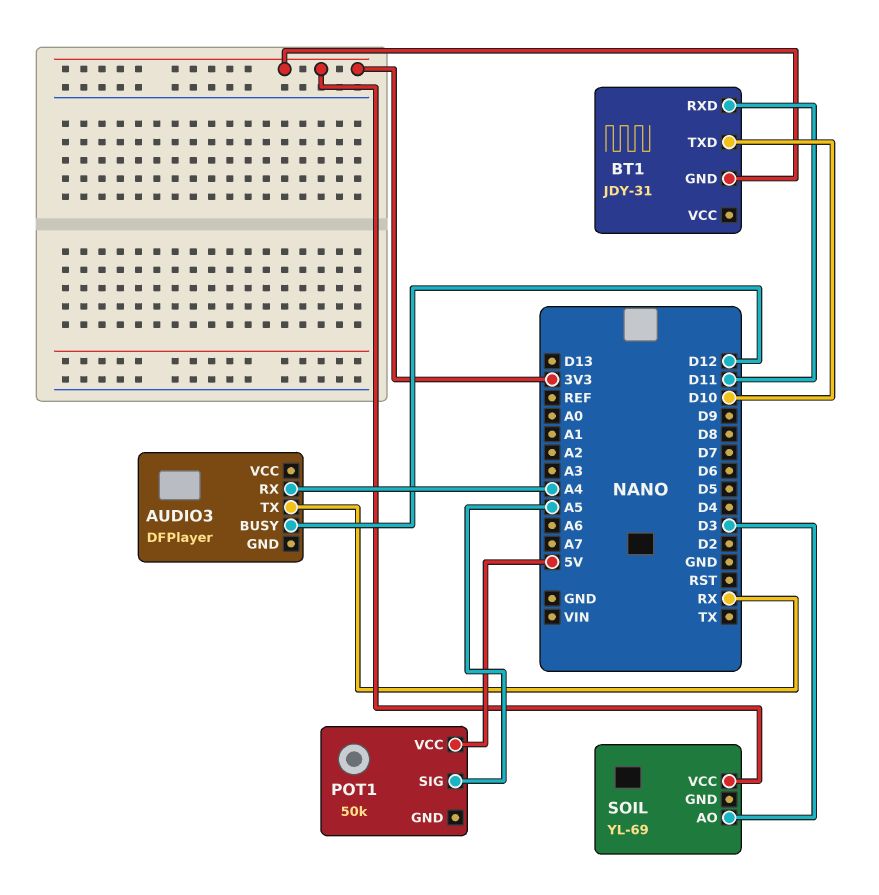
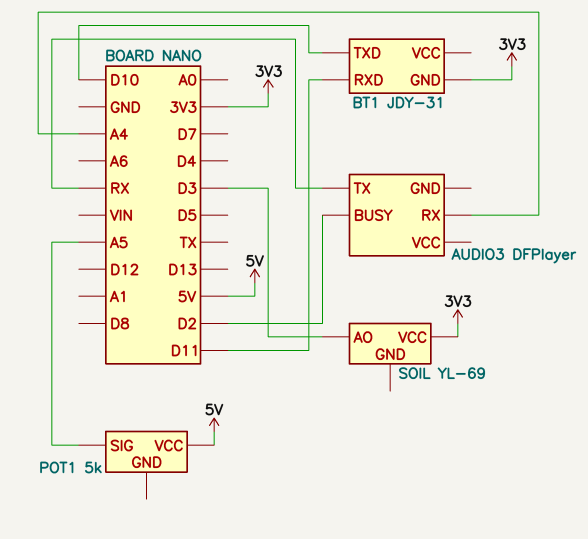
AUDIO3 pin BUSY: D12 -> D2
POT1: 50k -> 5k

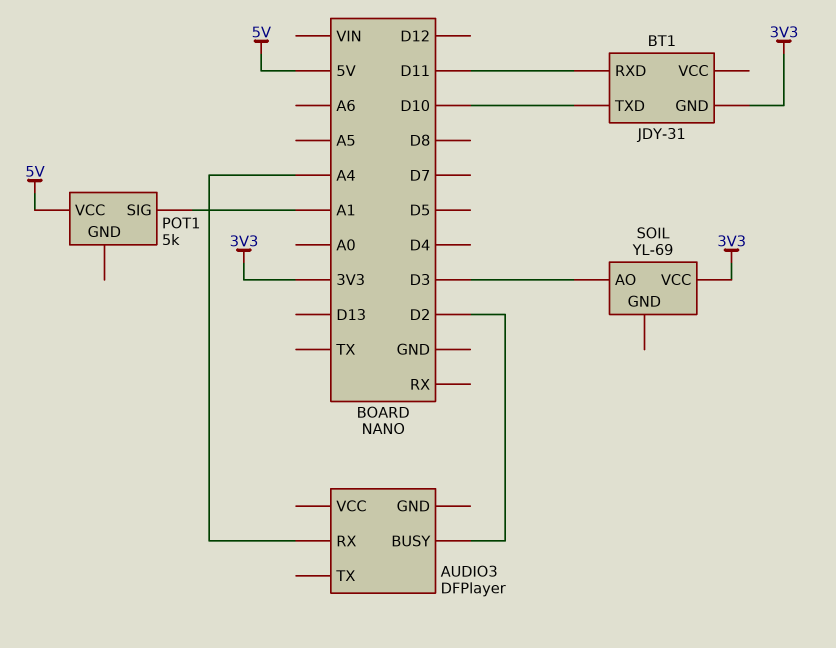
AUDIO3 pin TX: RX -> none
POT1 pin SIG: A5 -> A1

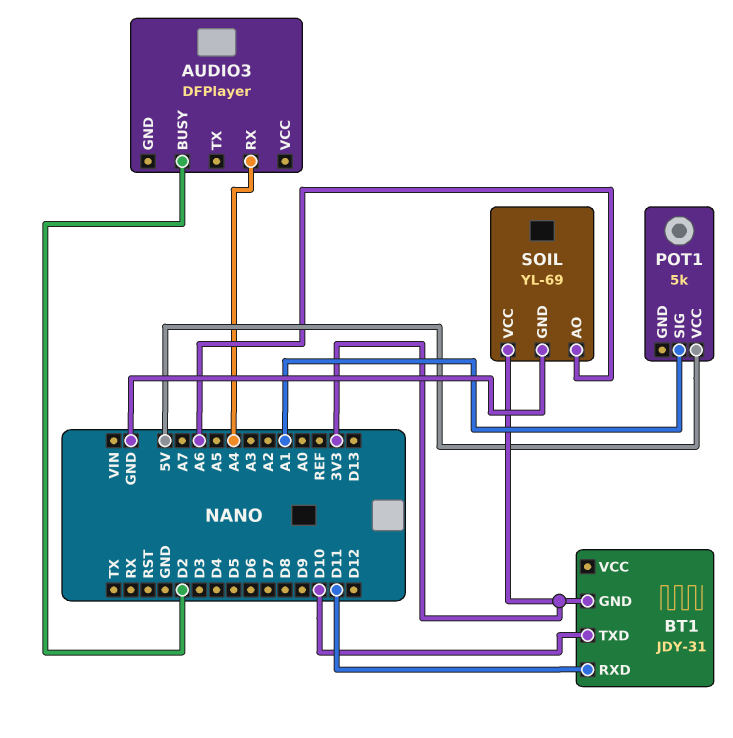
SOIL pin AO: D3 -> A6
SOIL pin GND: none -> GND

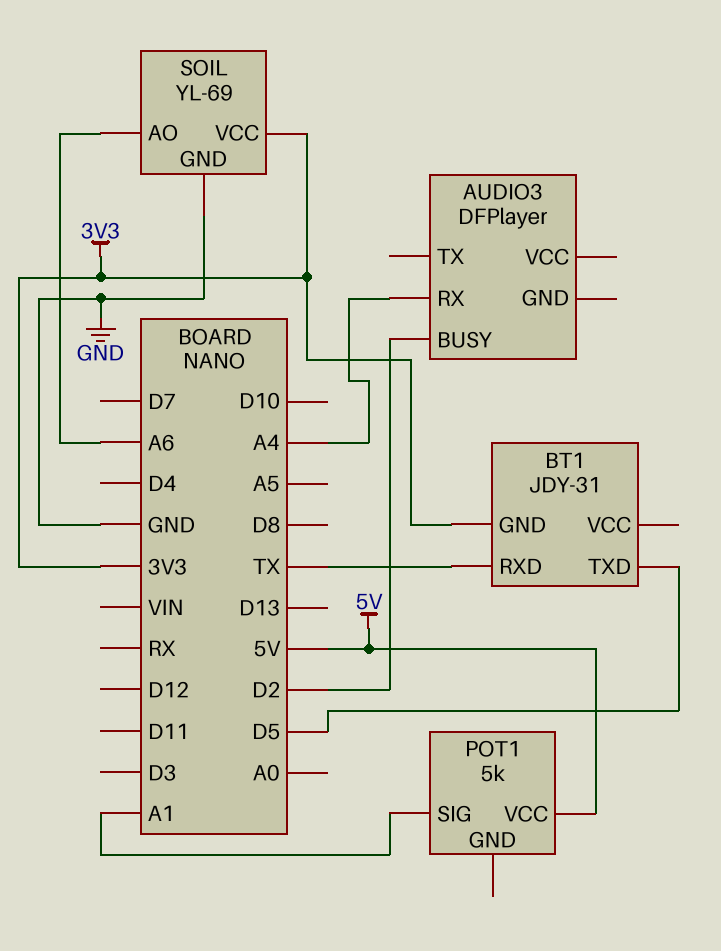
BT1 pin RXD: D11 -> TX
BT1 pin TXD: D10 -> D5

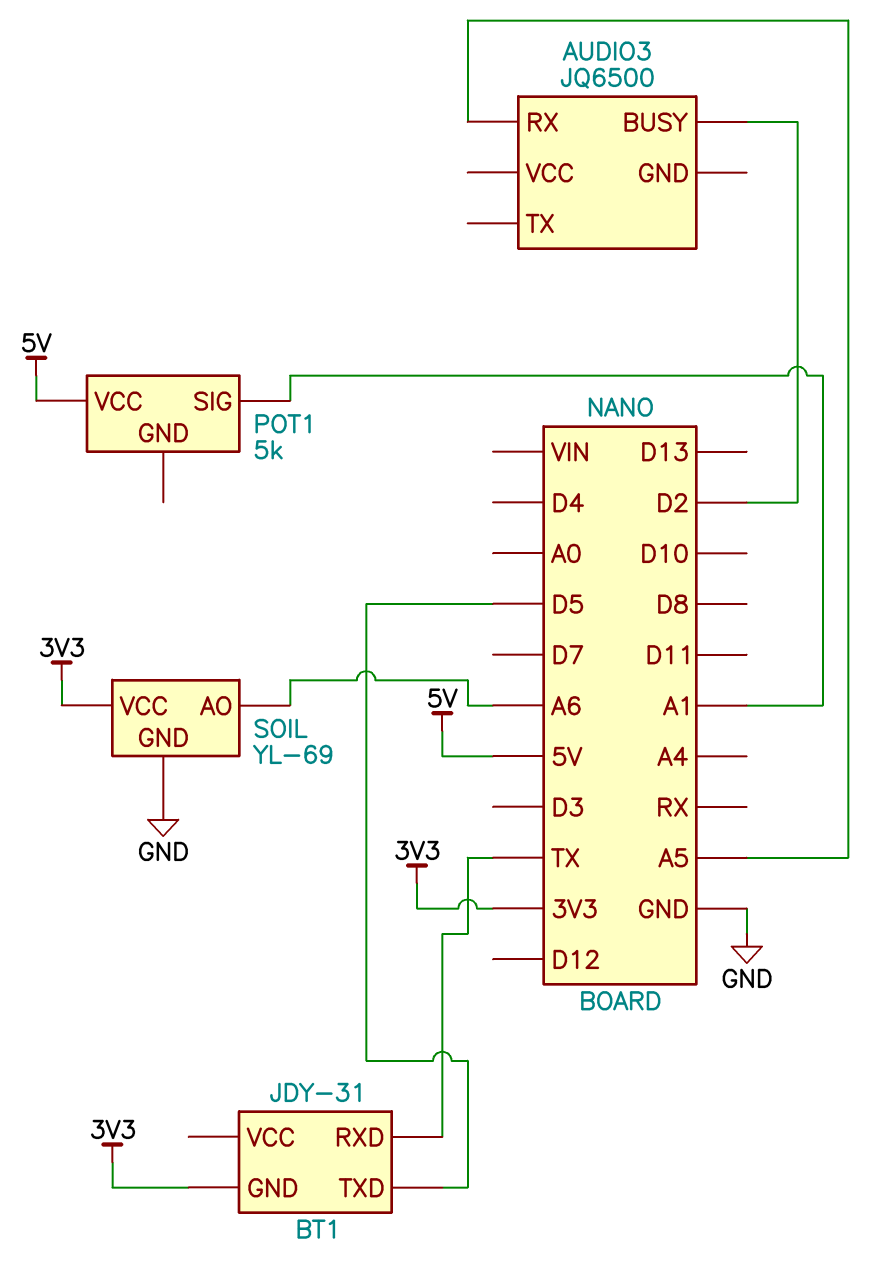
AUDIO3: DFPlayer -> JQ6500
AUDIO3 pin RX: A4 -> A5

